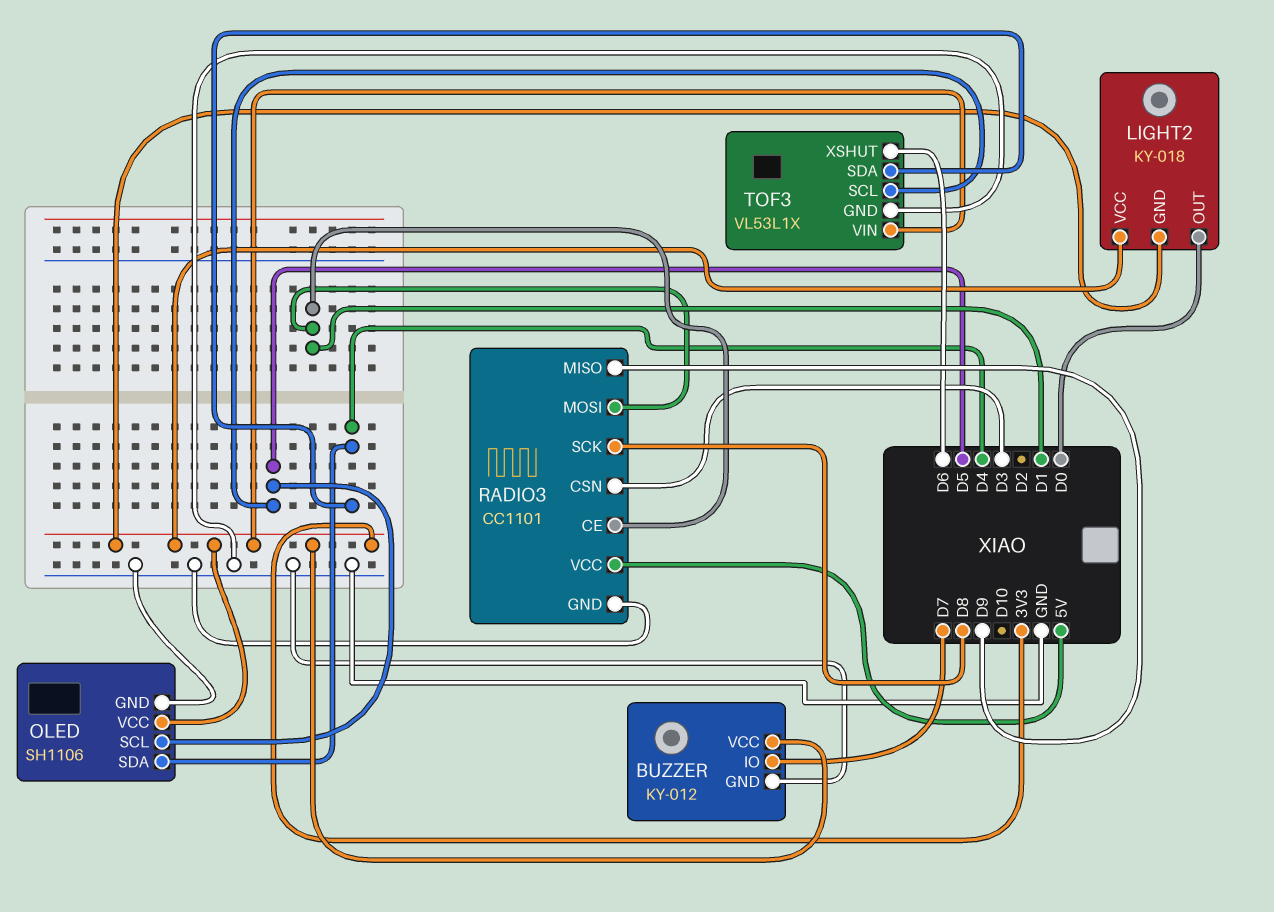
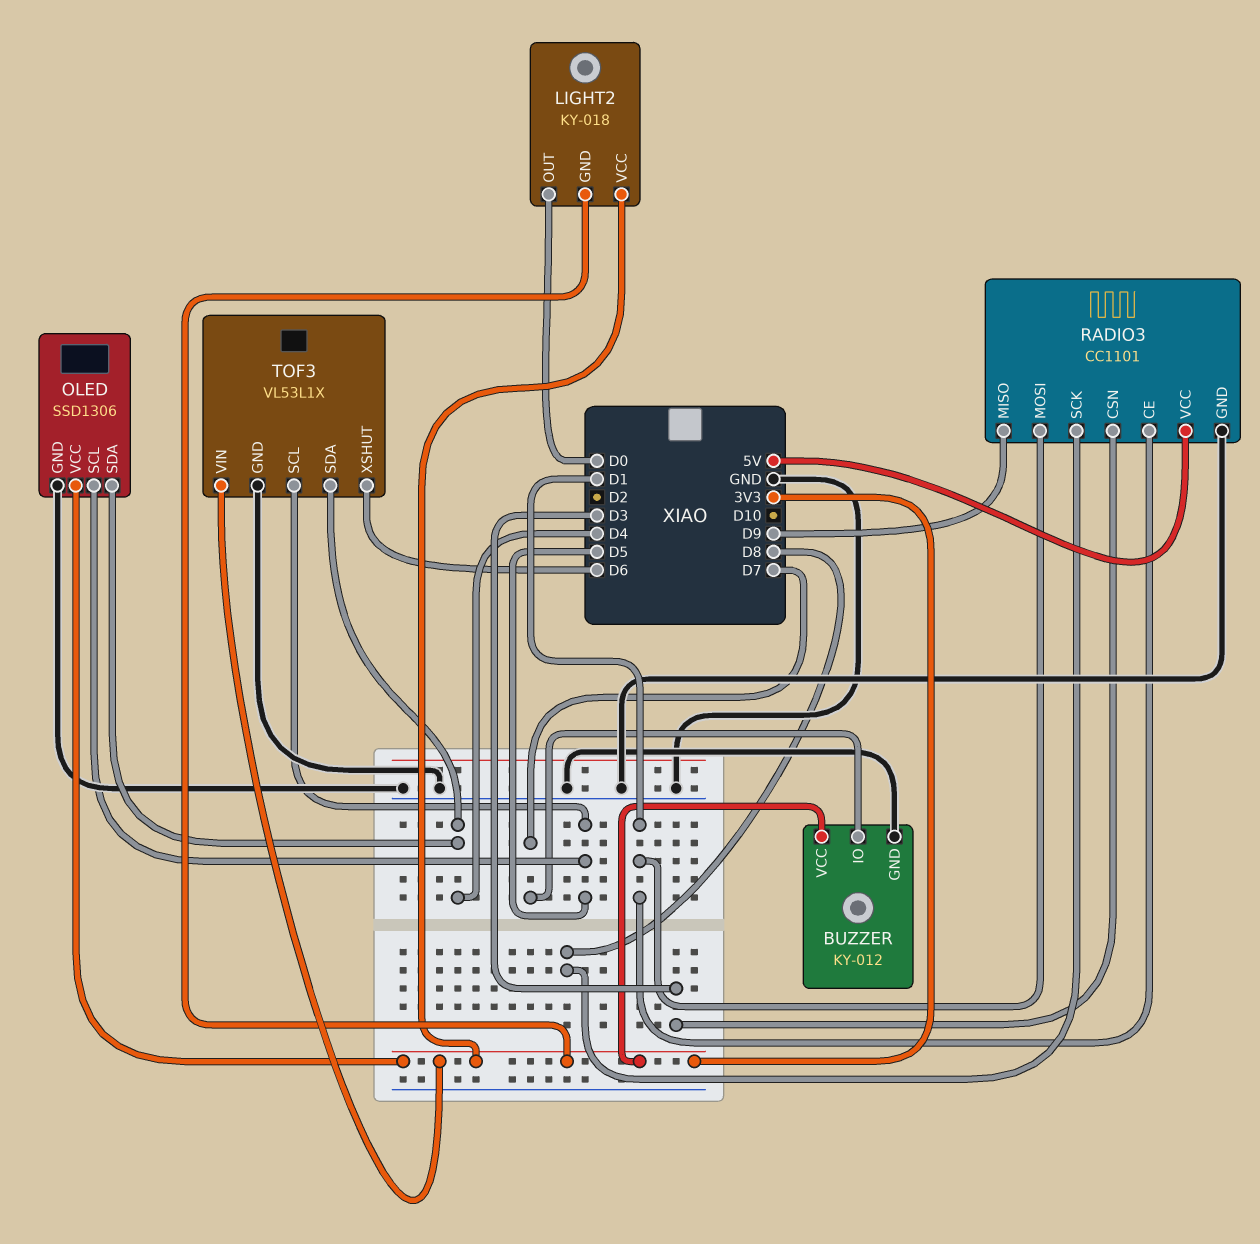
OLED: SH1106 -> SSD1306

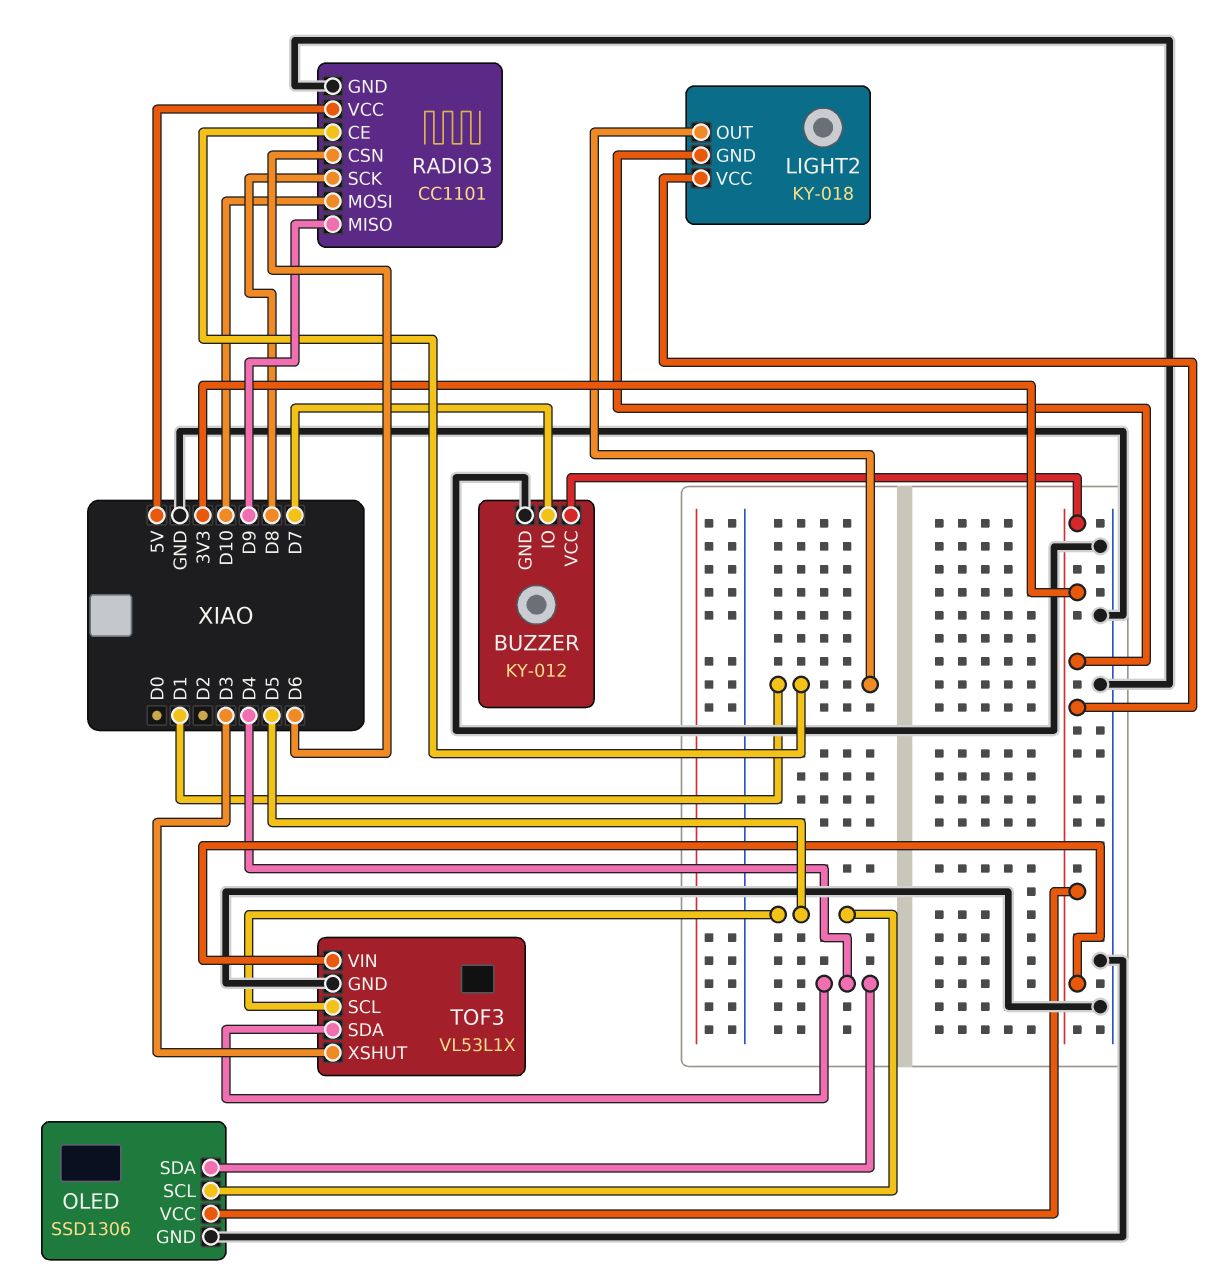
LIGHT2 pin OUT: D0 -> D1
RADIO3 pin CSN: D3 -> D6
RADIO3 pin MOSI: D1 -> D10
TOF3 pin XSHUT: D6 -> D3

